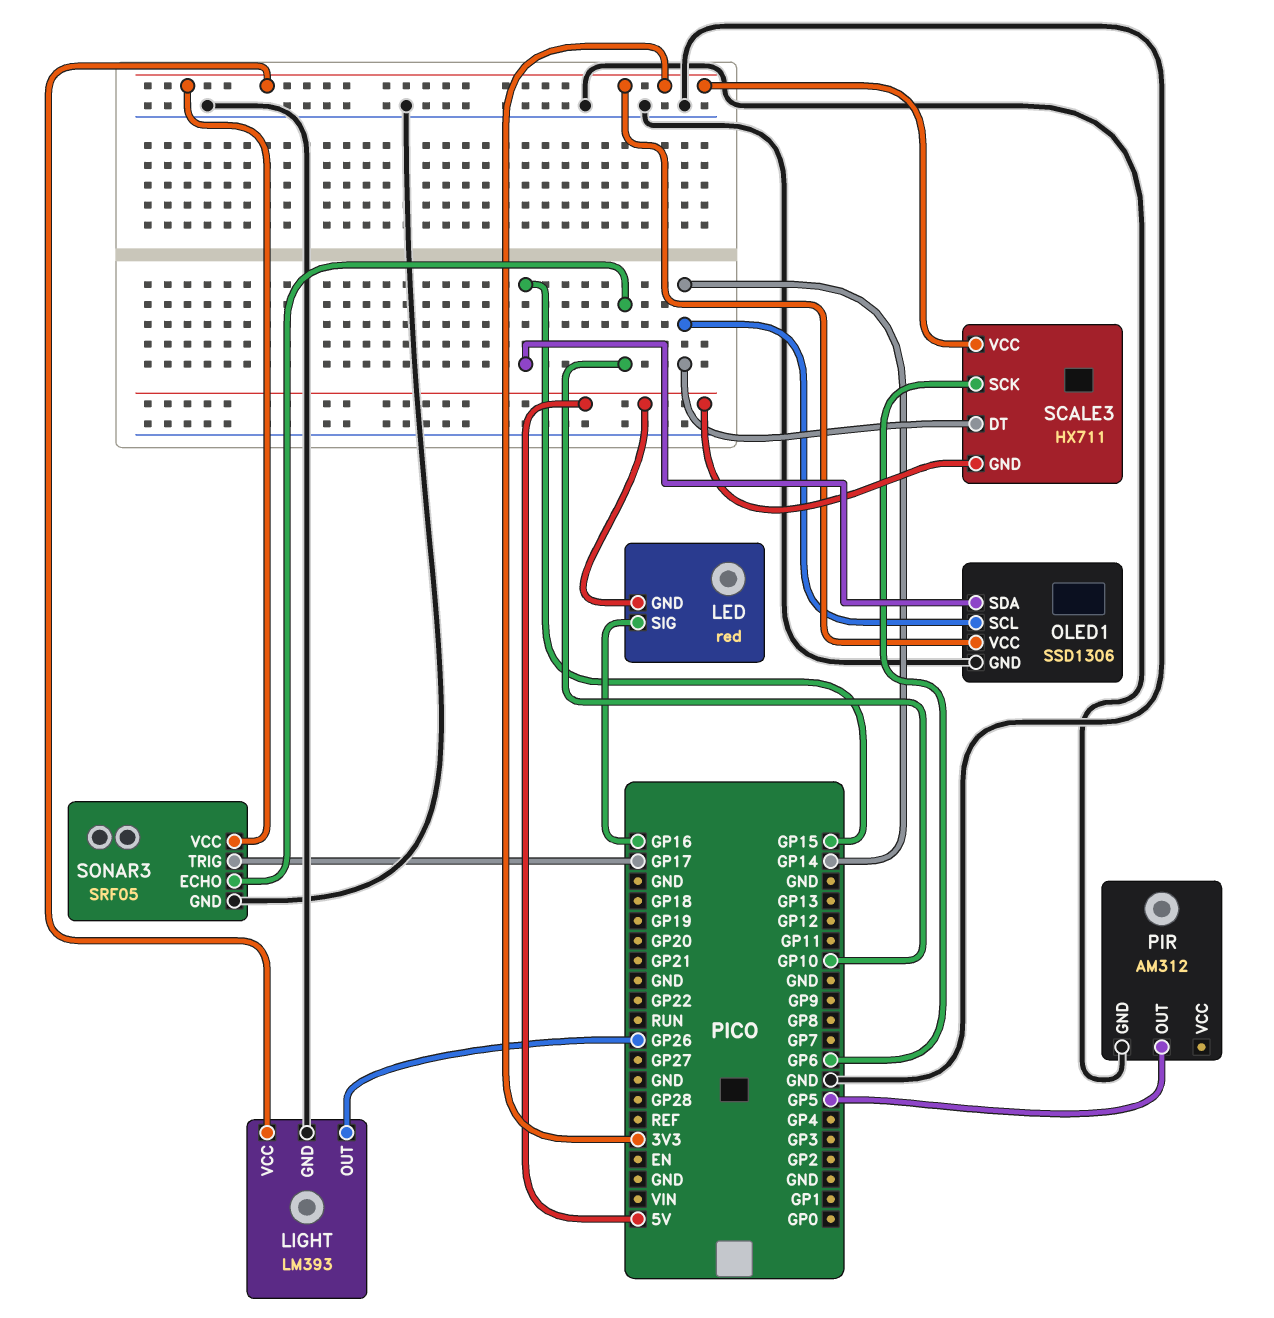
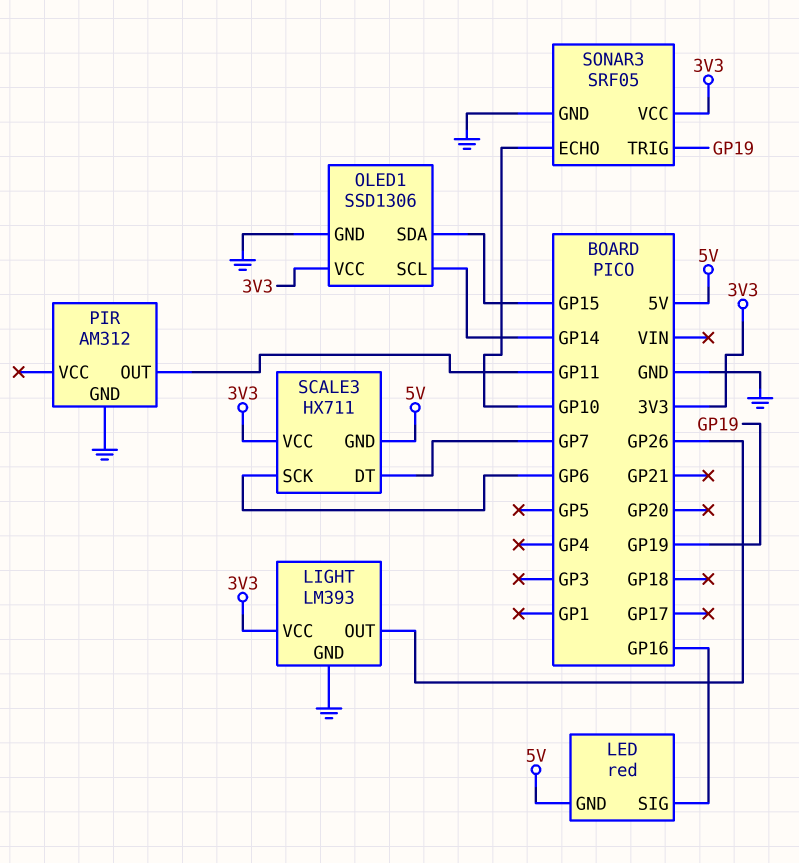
PIR pin OUT: GP5 -> GP11
SCALE3 pin DT: GP14 -> GP7
SONAR3 pin TRIG: GP17 -> GP19

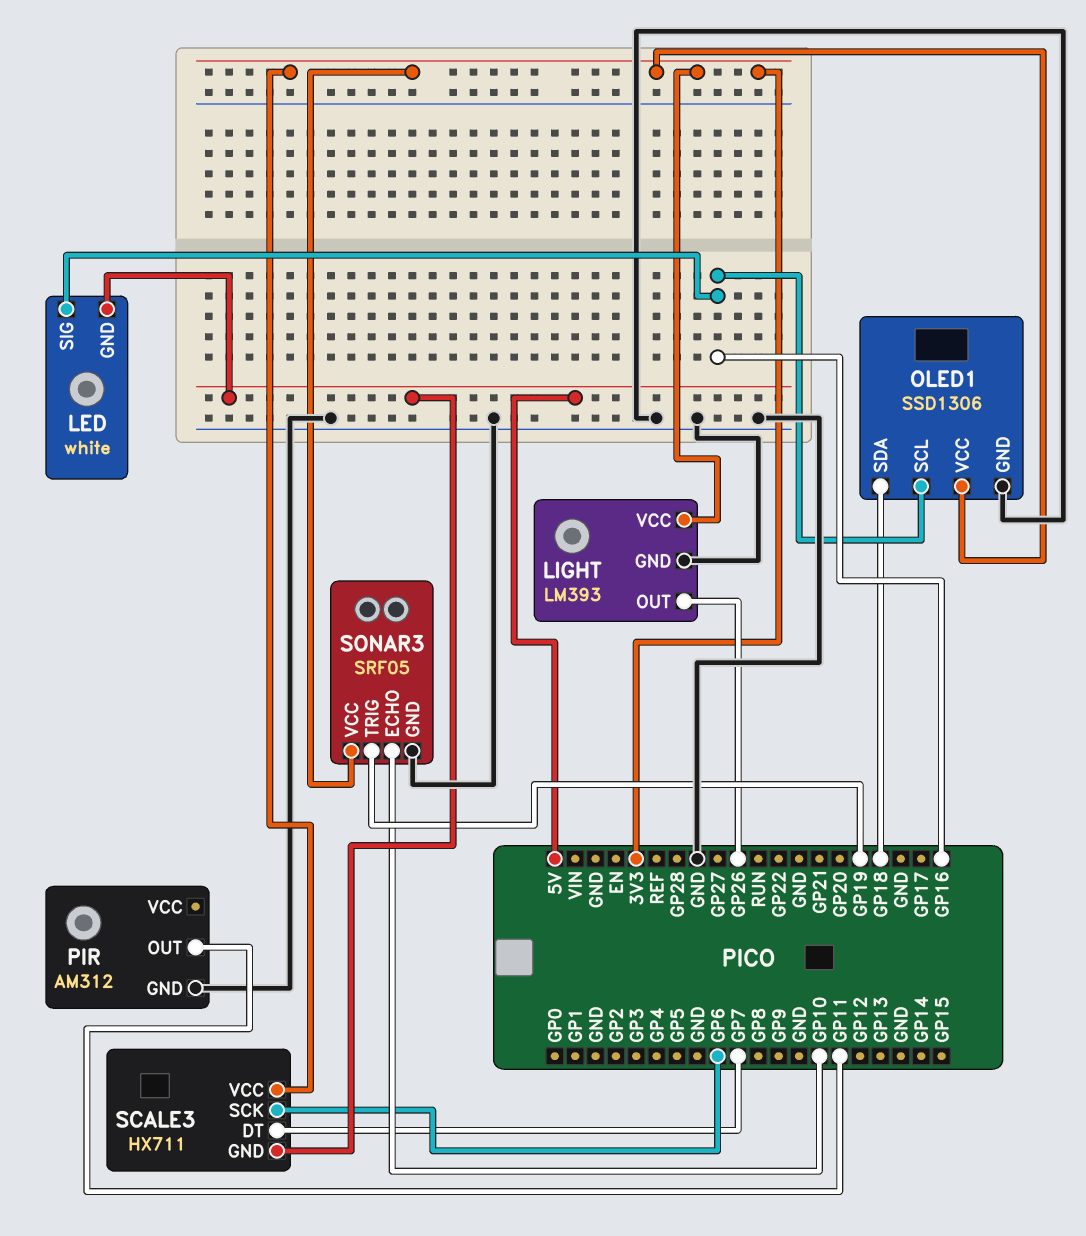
LED: red -> white
OLED1 pin SCL: GP14 -> GP16
OLED1 pin SDA: GP15 -> GP18

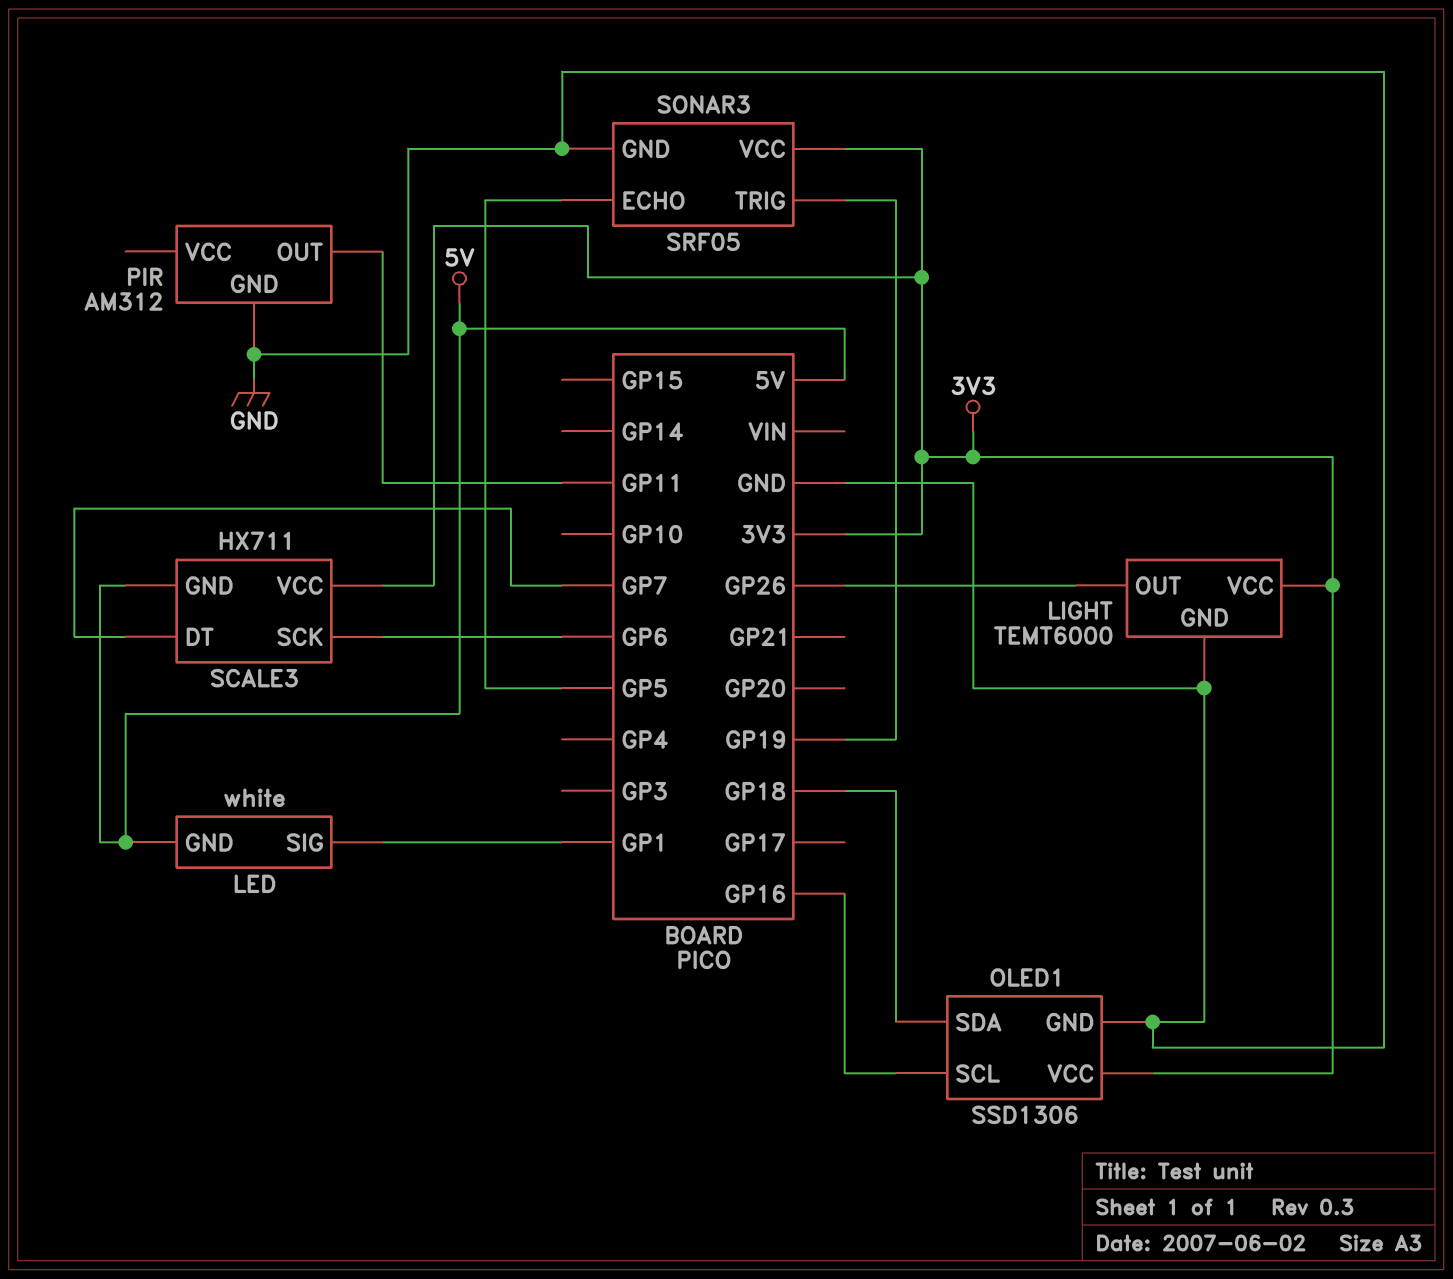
LED pin SIG: GP16 -> GP1
LIGHT: LM393 -> TEMT6000
SONAR3 pin ECHO: GP10 -> GP5

